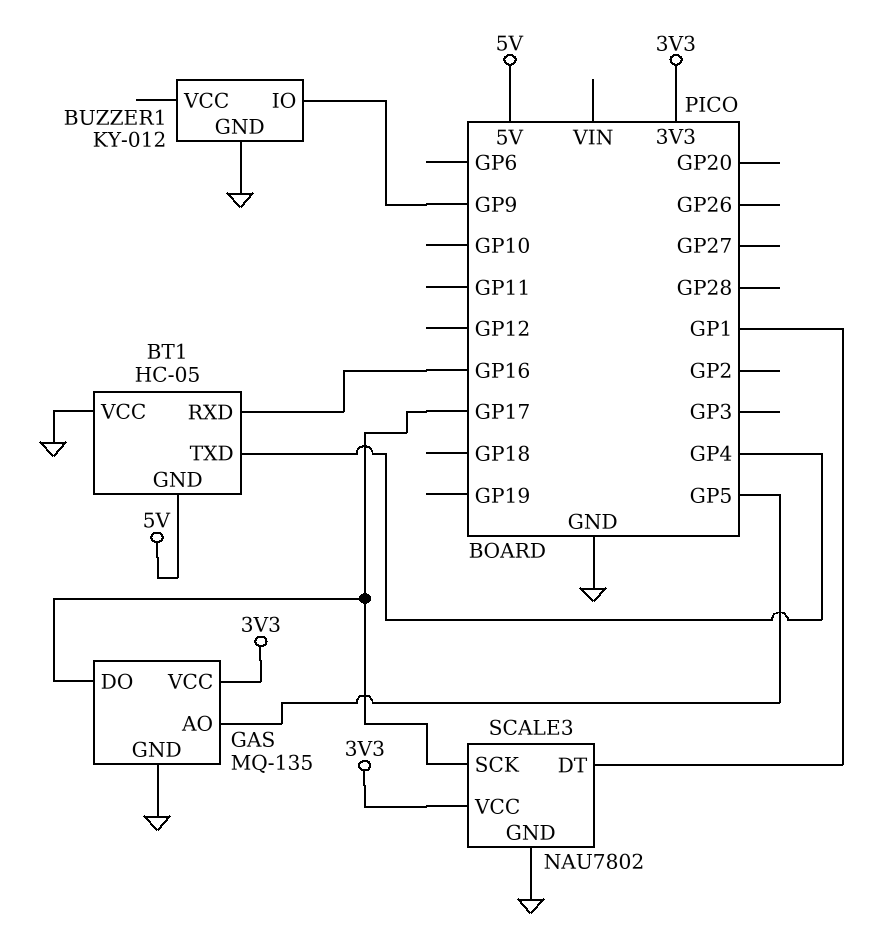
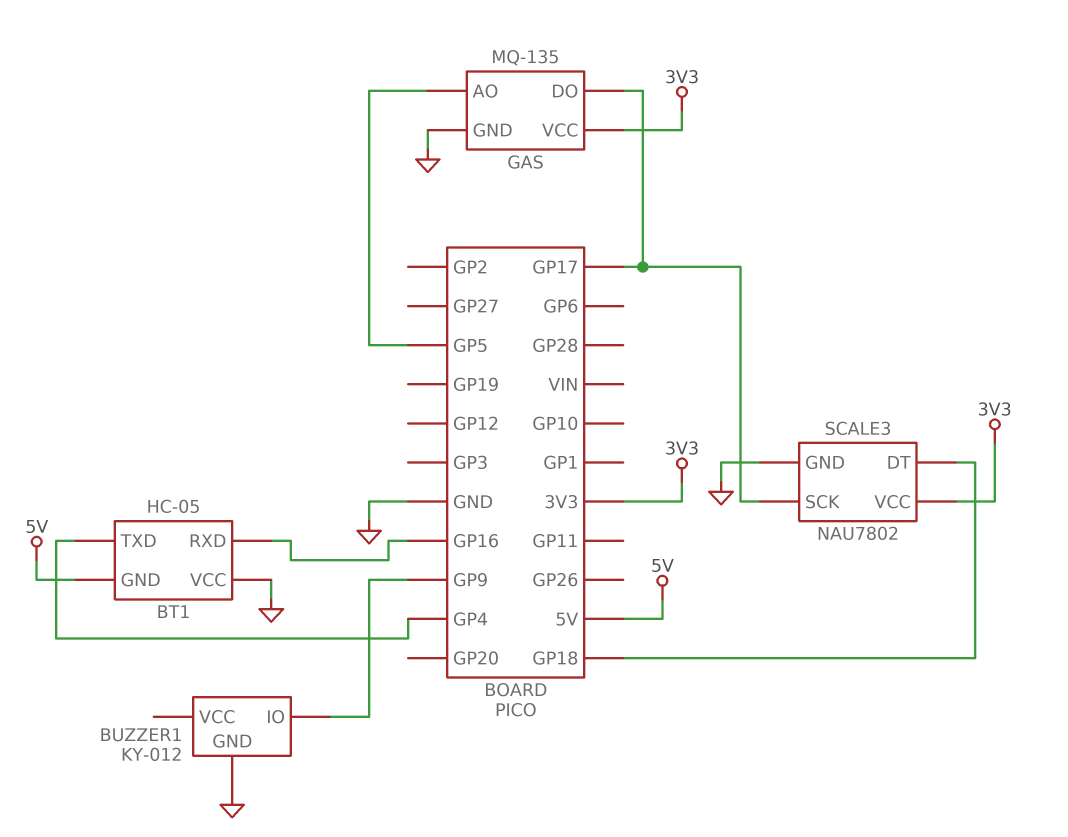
SCALE3 pin DT: GP1 -> GP18

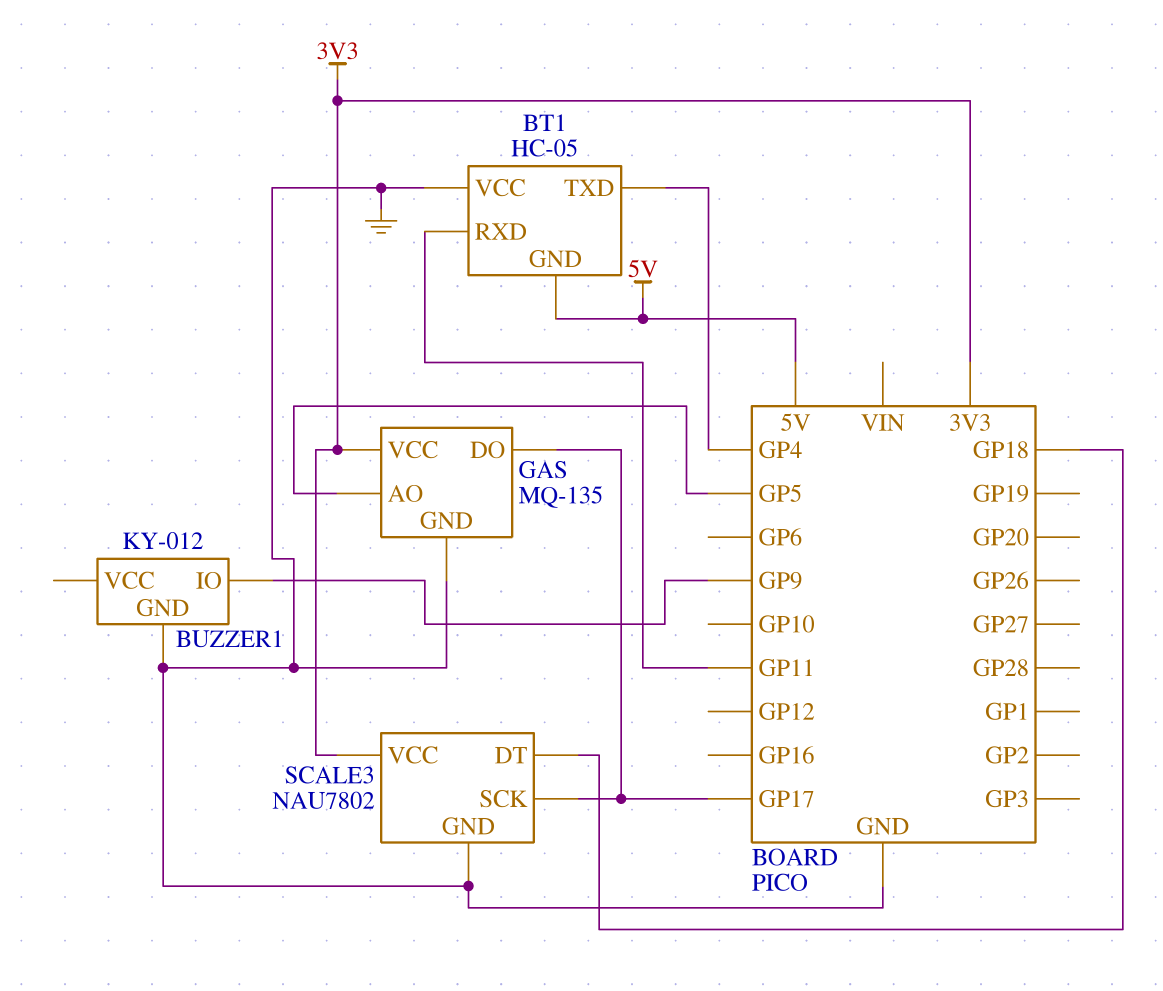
BT1 pin RXD: GP16 -> GP11

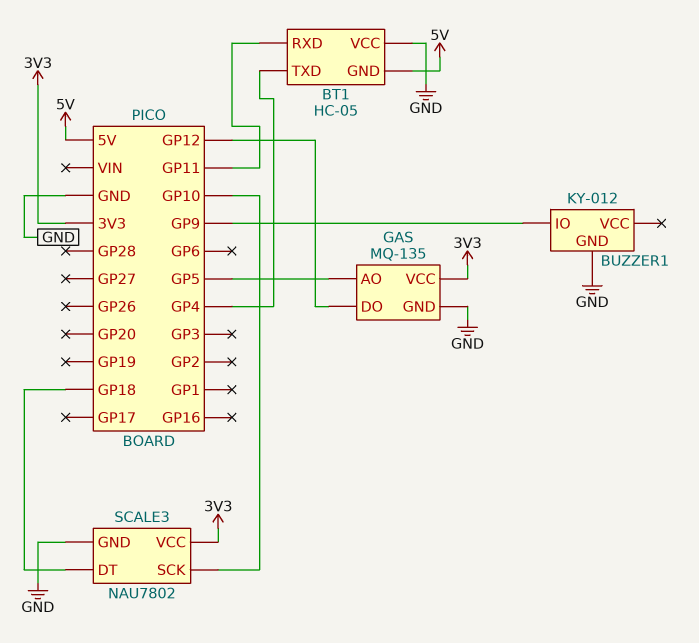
GAS pin DO: GP17 -> GP12
SCALE3 pin SCK: GP17 -> GP10

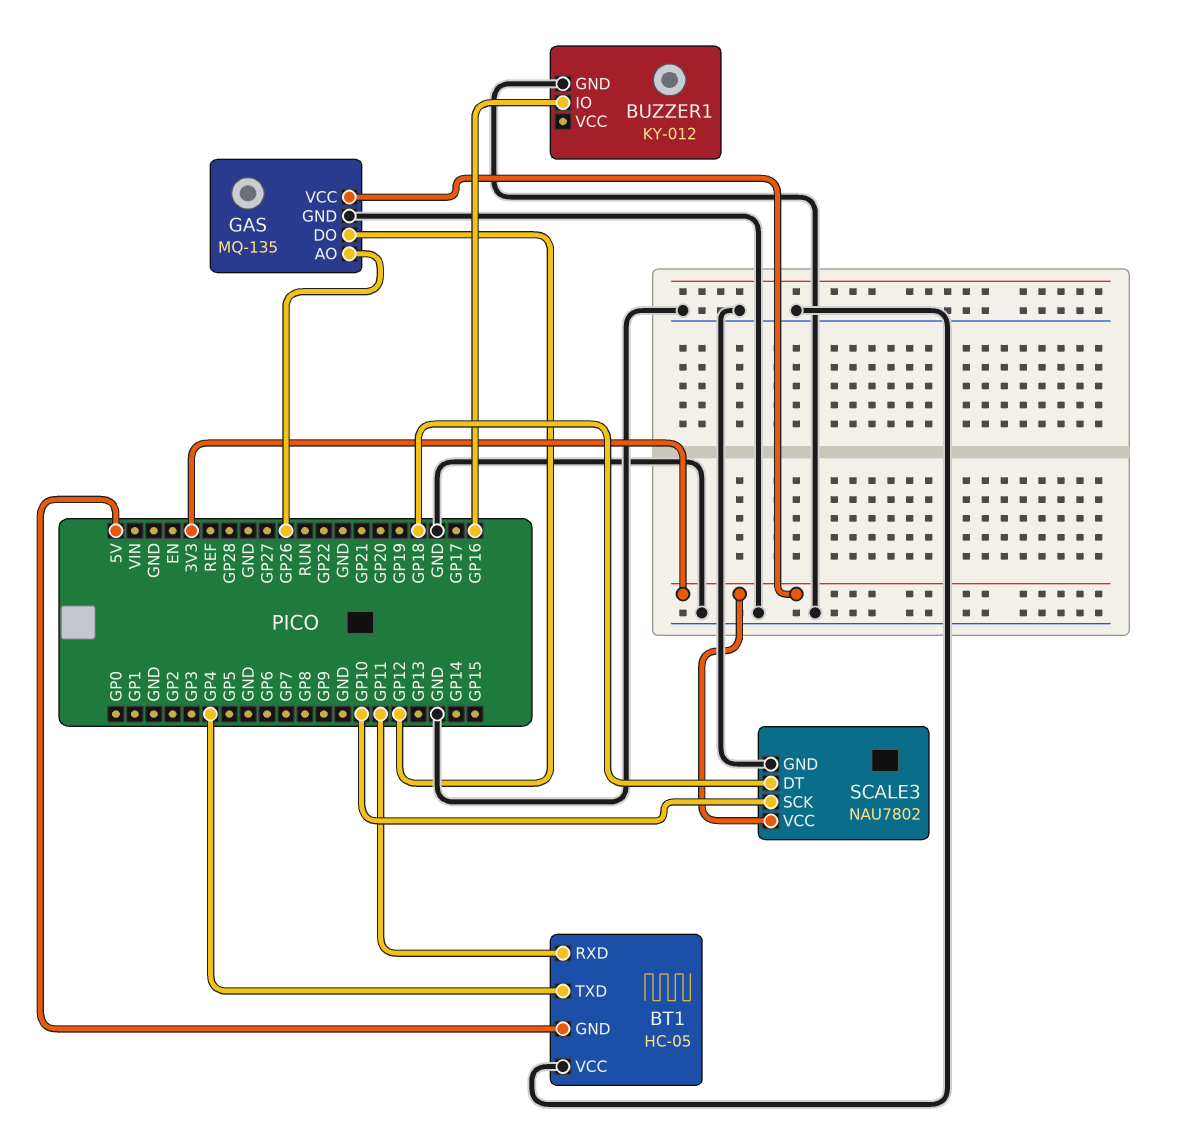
BUZZER1 pin IO: GP9 -> GP16
GAS pin AO: GP5 -> GP26

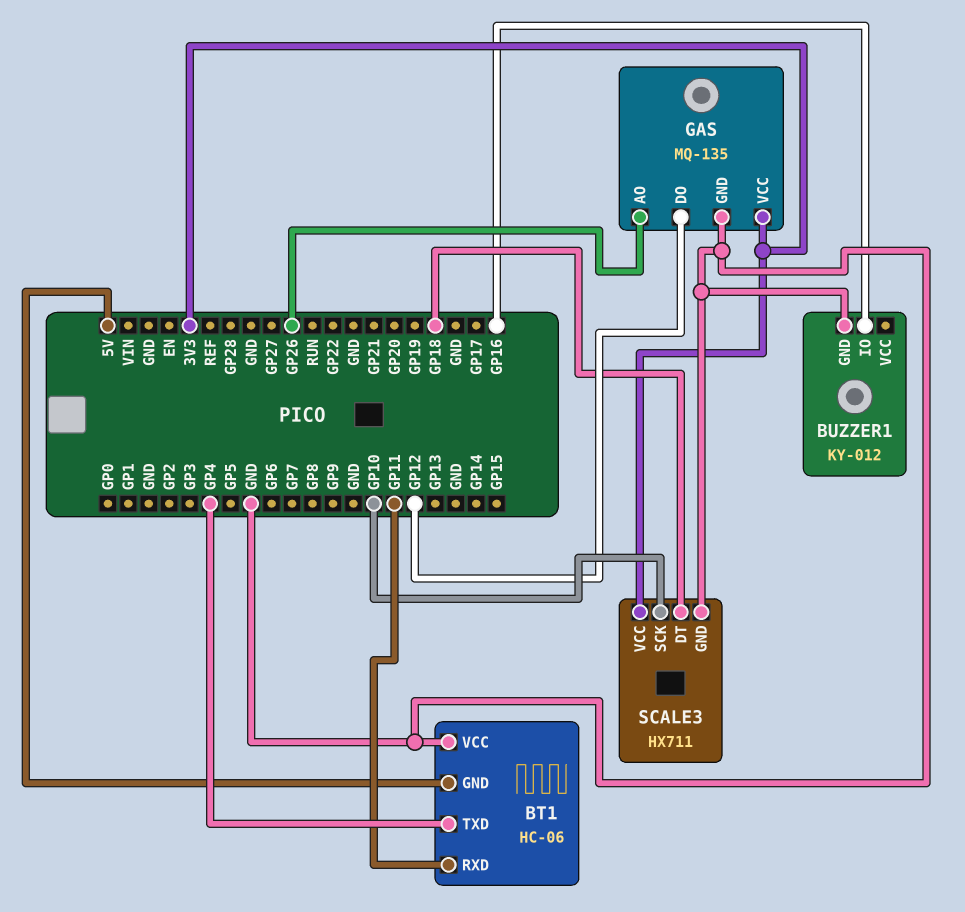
BT1: HC-05 -> HC-06
SCALE3: NAU7802 -> HX711

